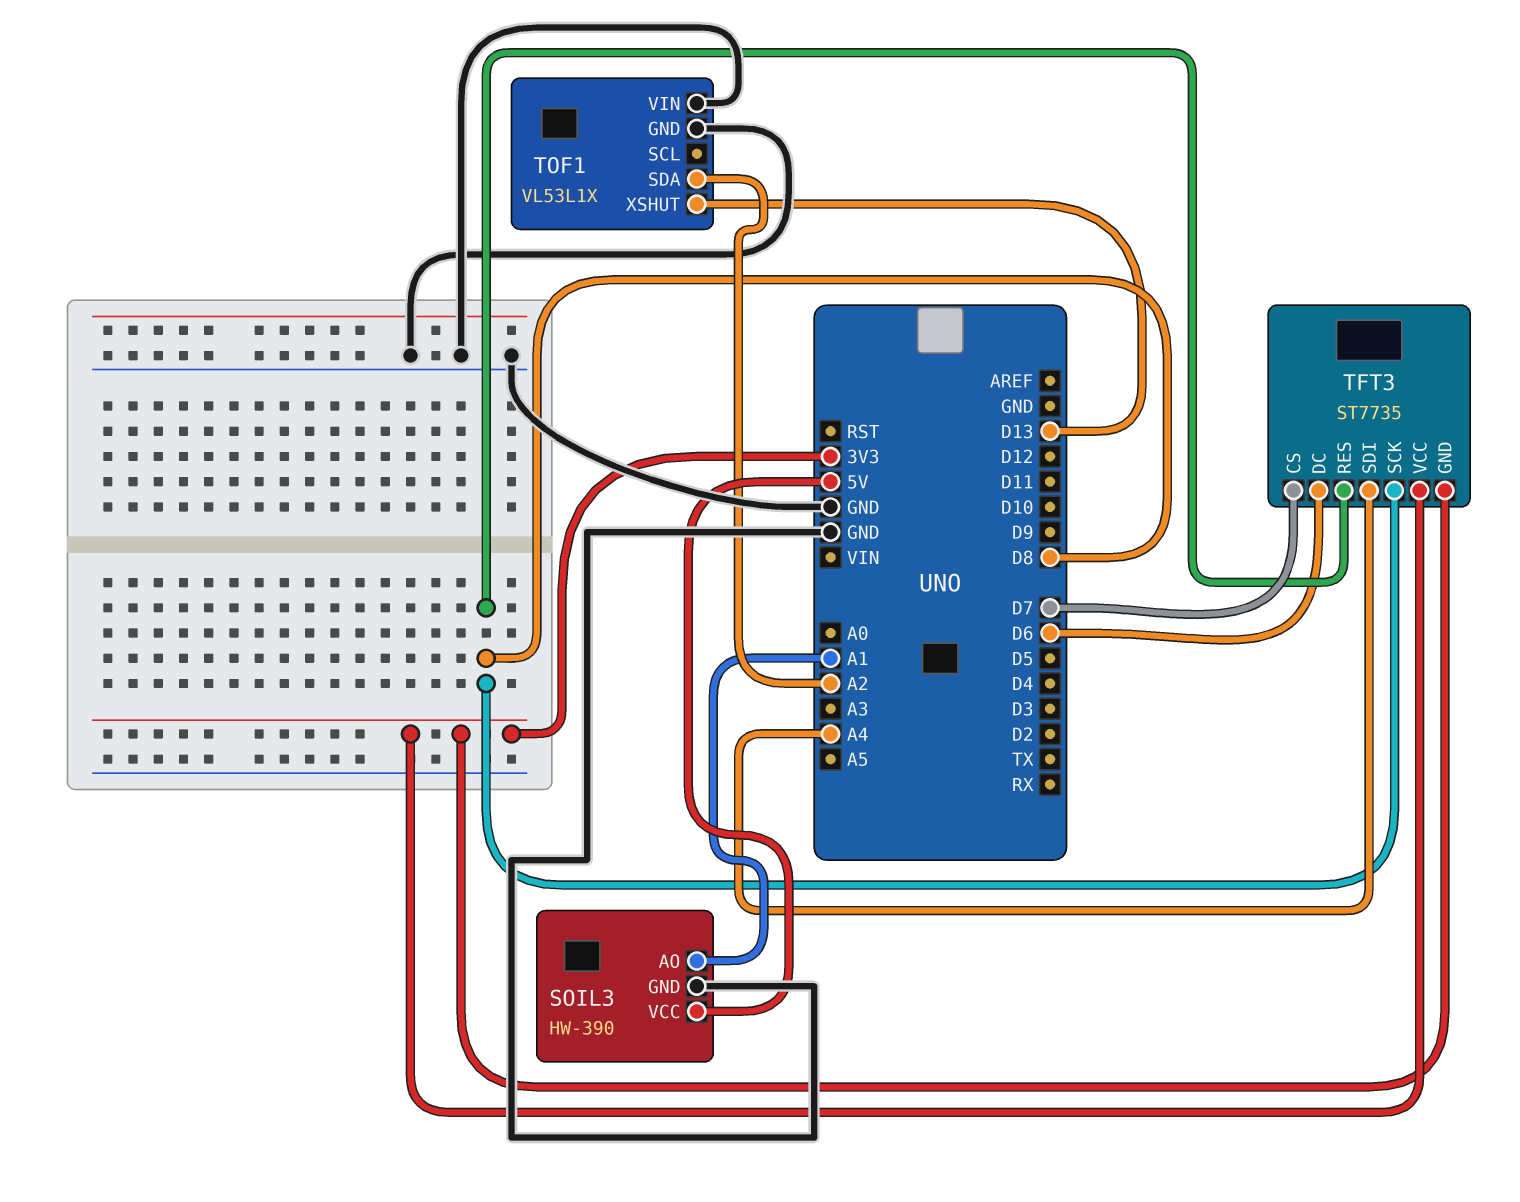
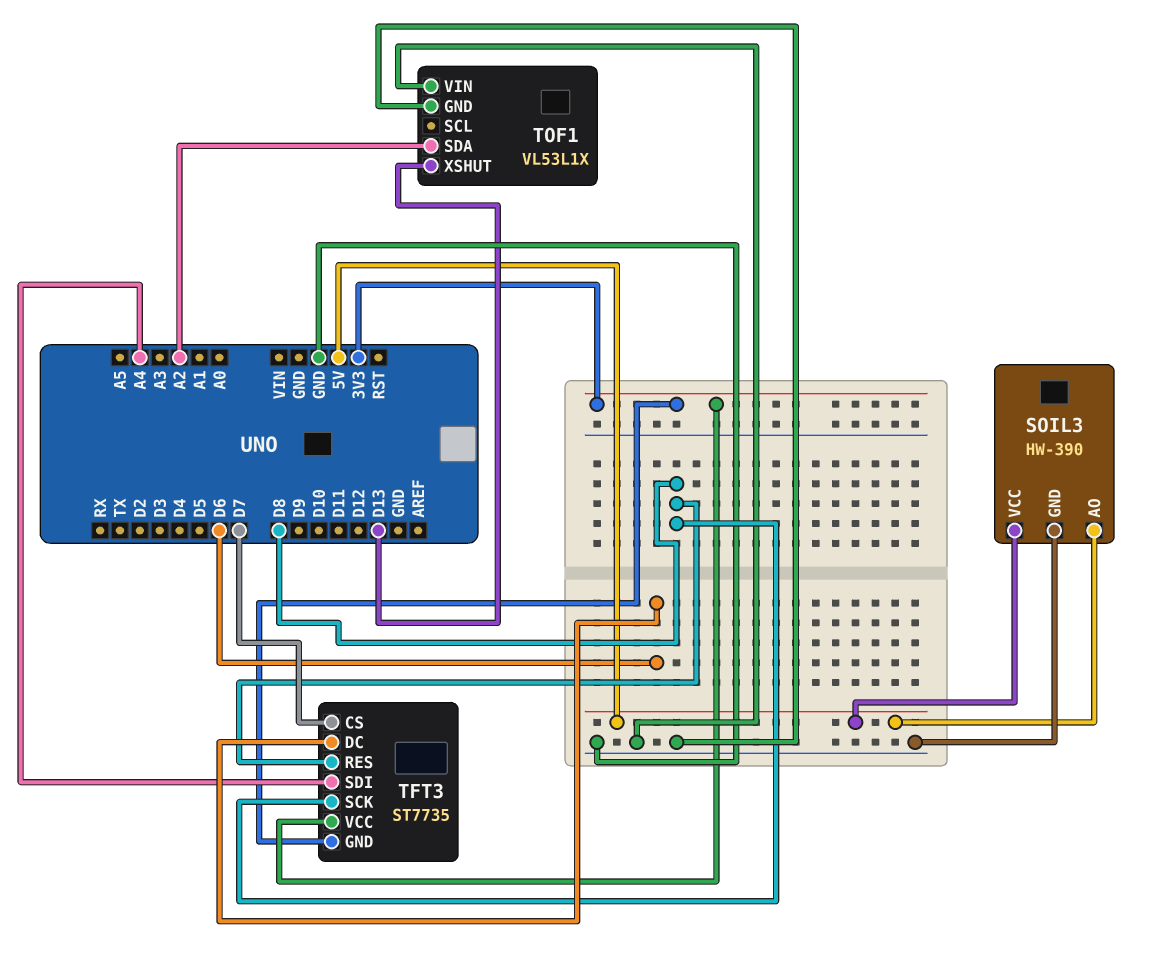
SOIL3 pin AO: A1 -> 5V

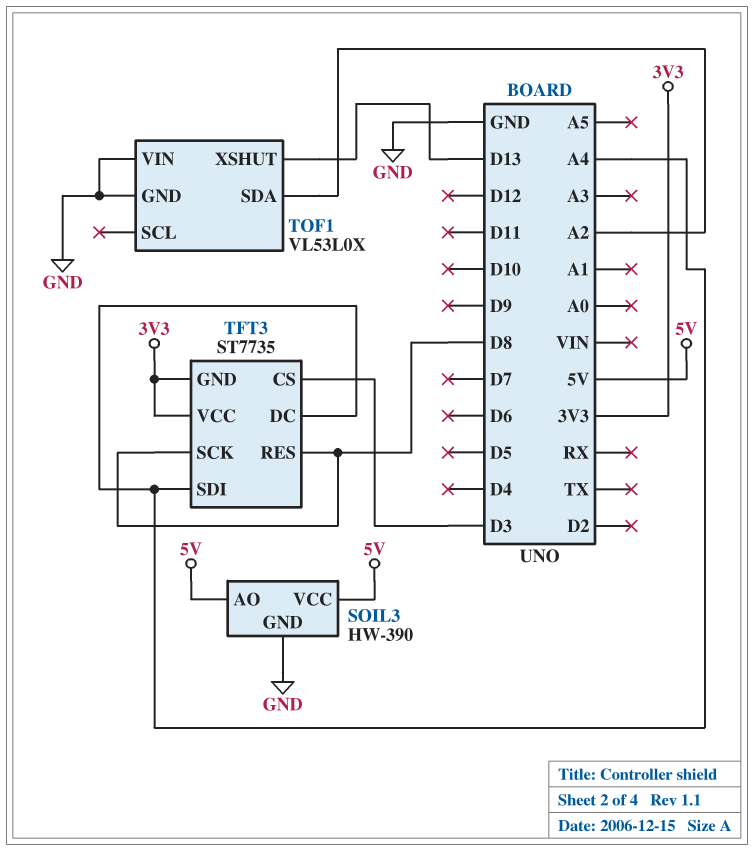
TFT3 pin CS: D7 -> D3
TFT3 pin DC: D6 -> A4
TOF1: VL53L1X -> VL53L0X

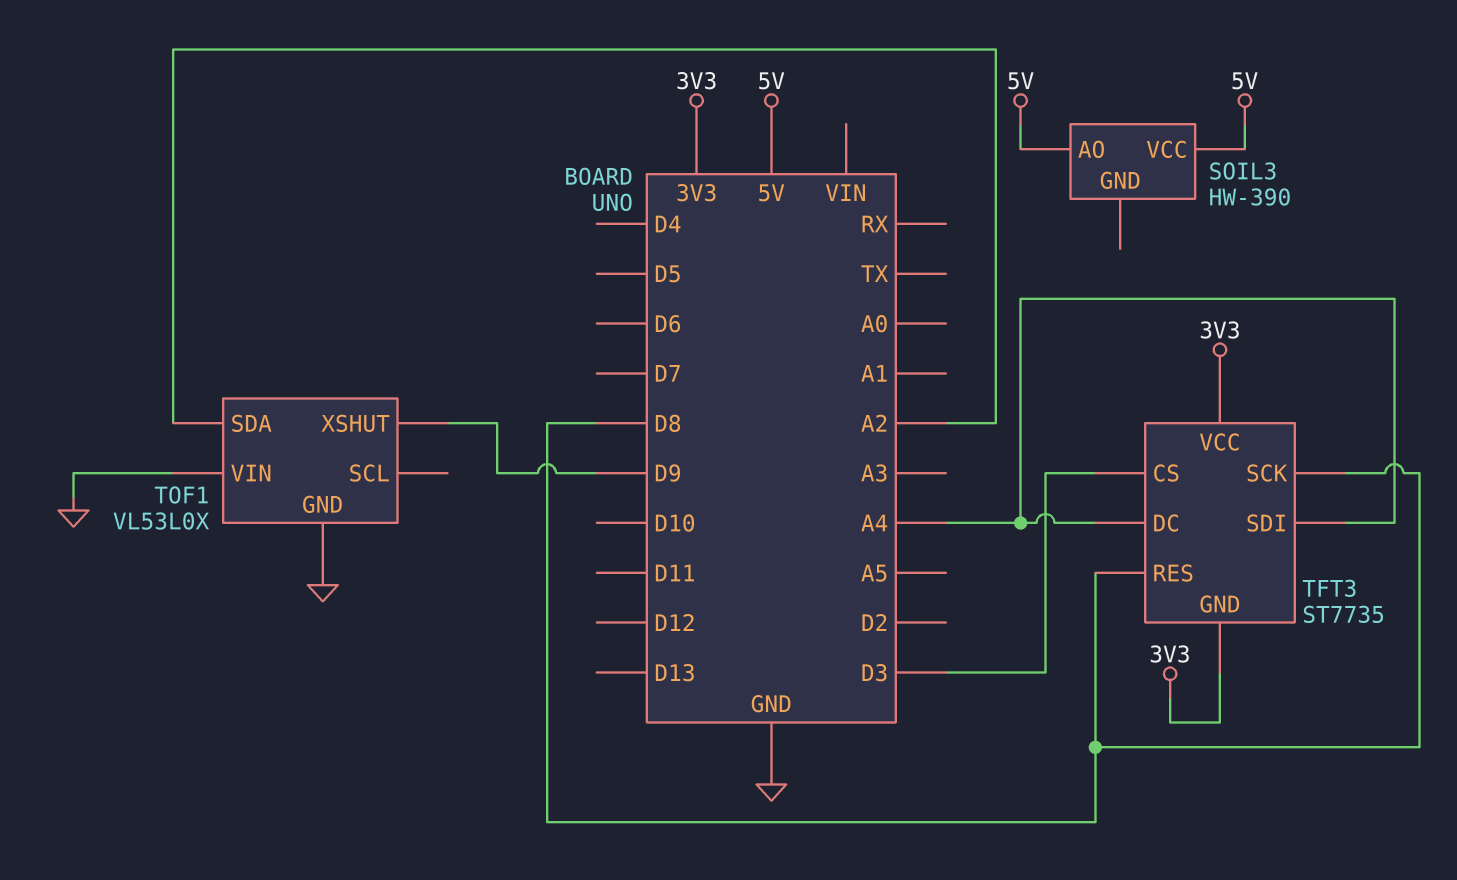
SOIL3 pin GND: GND -> none
TOF1 pin XSHUT: D13 -> D9

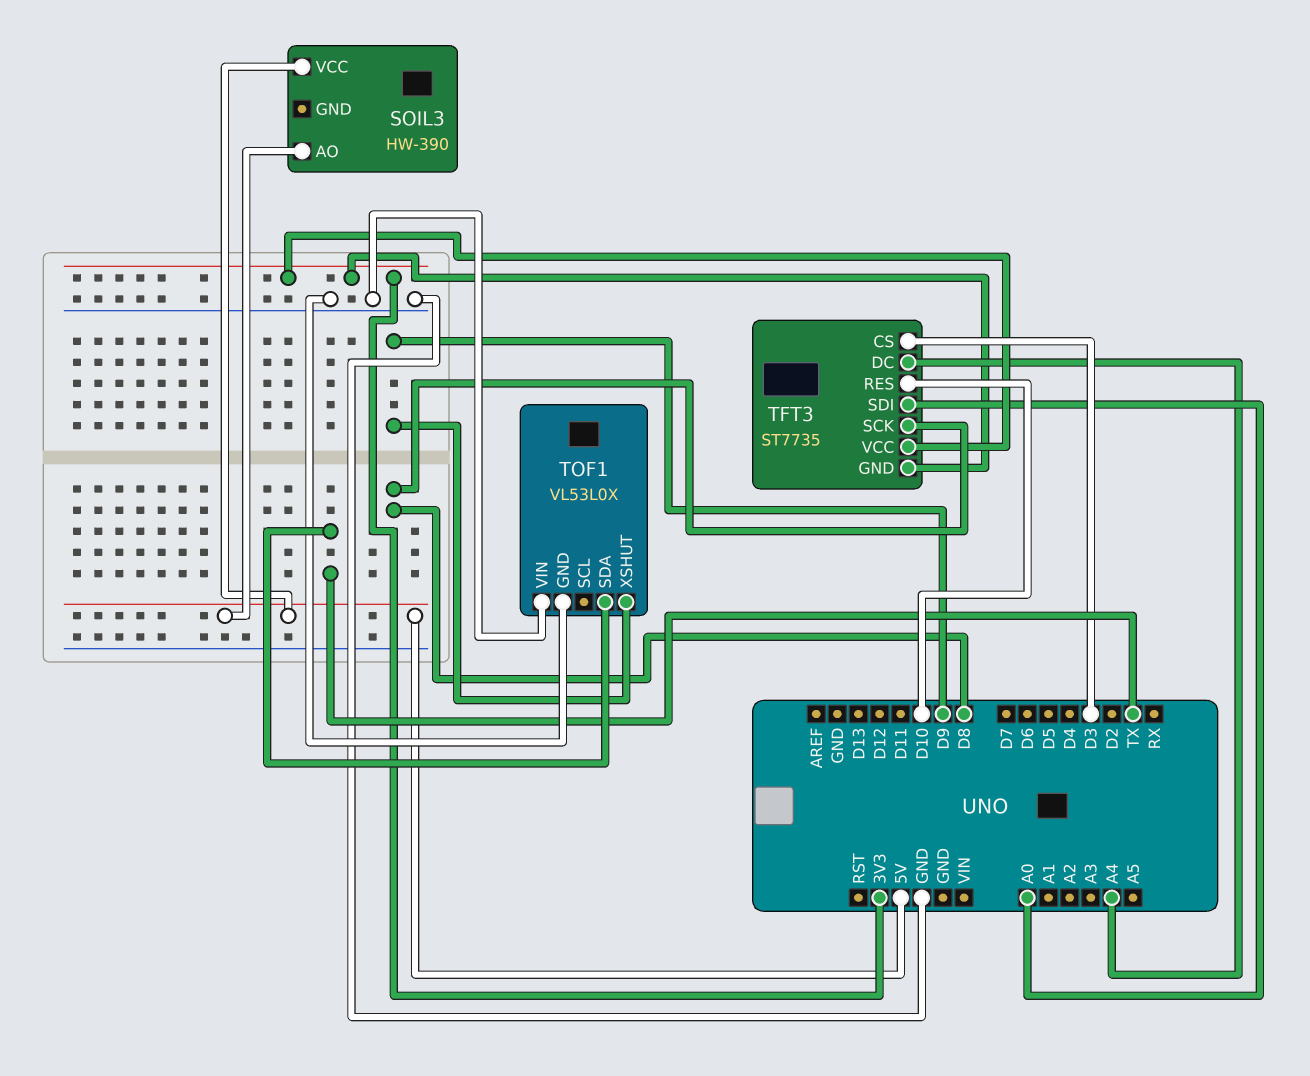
TFT3 pin RES: D8 -> D10
TFT3 pin SDI: A4 -> A0
TOF1 pin SDA: A2 -> TX

